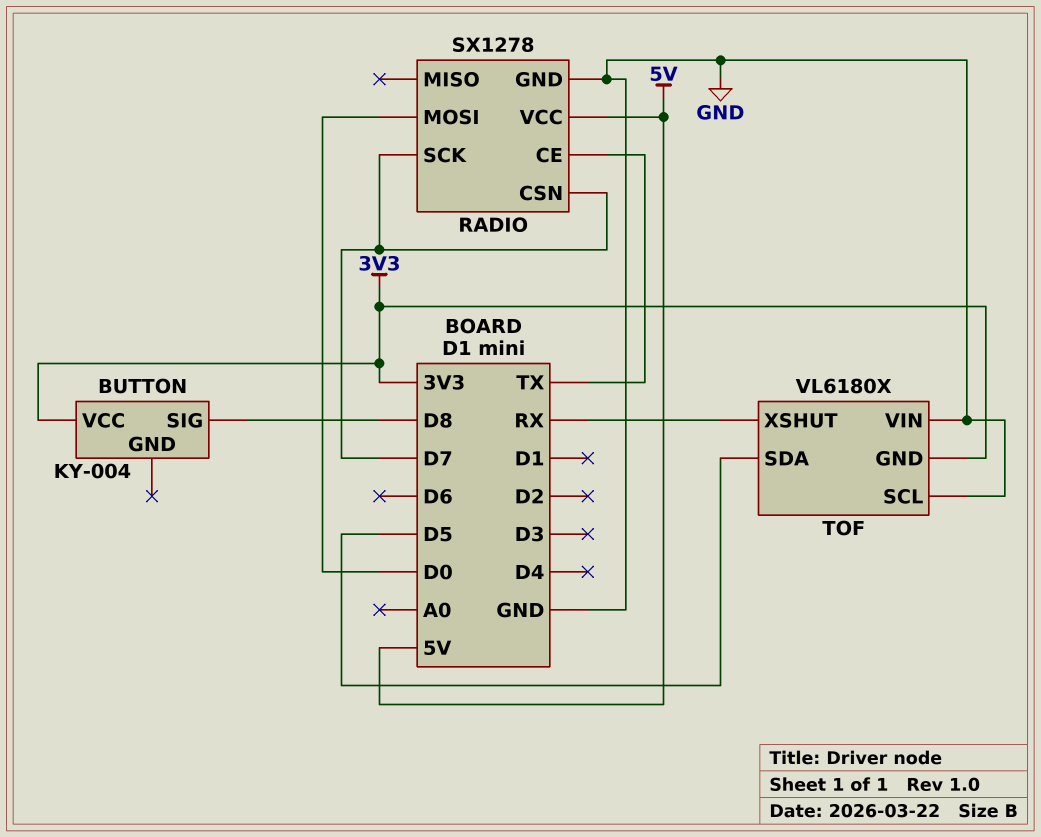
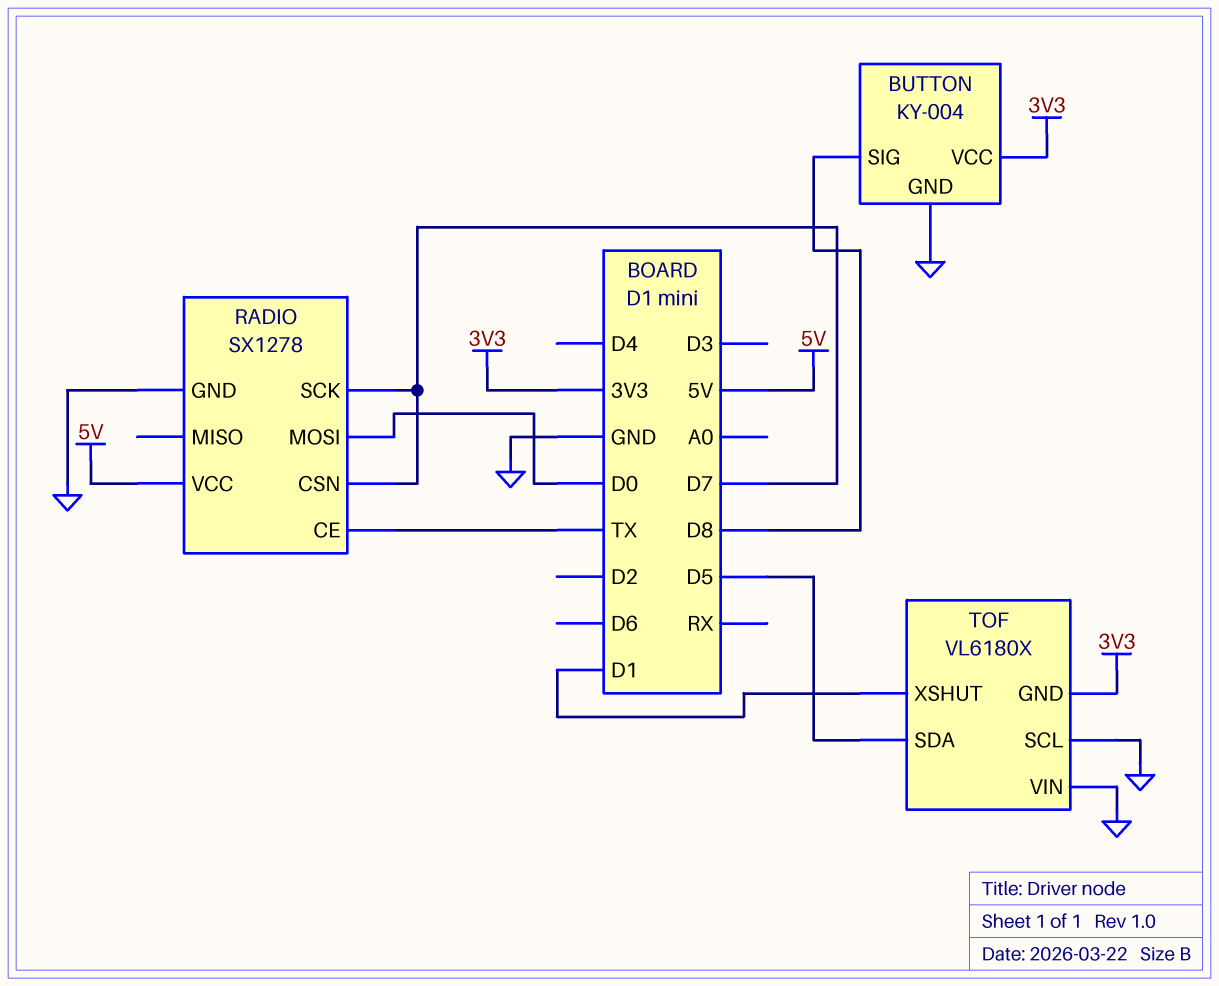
BUTTON pin GND: none -> GND
TOF pin XSHUT: RX -> D1

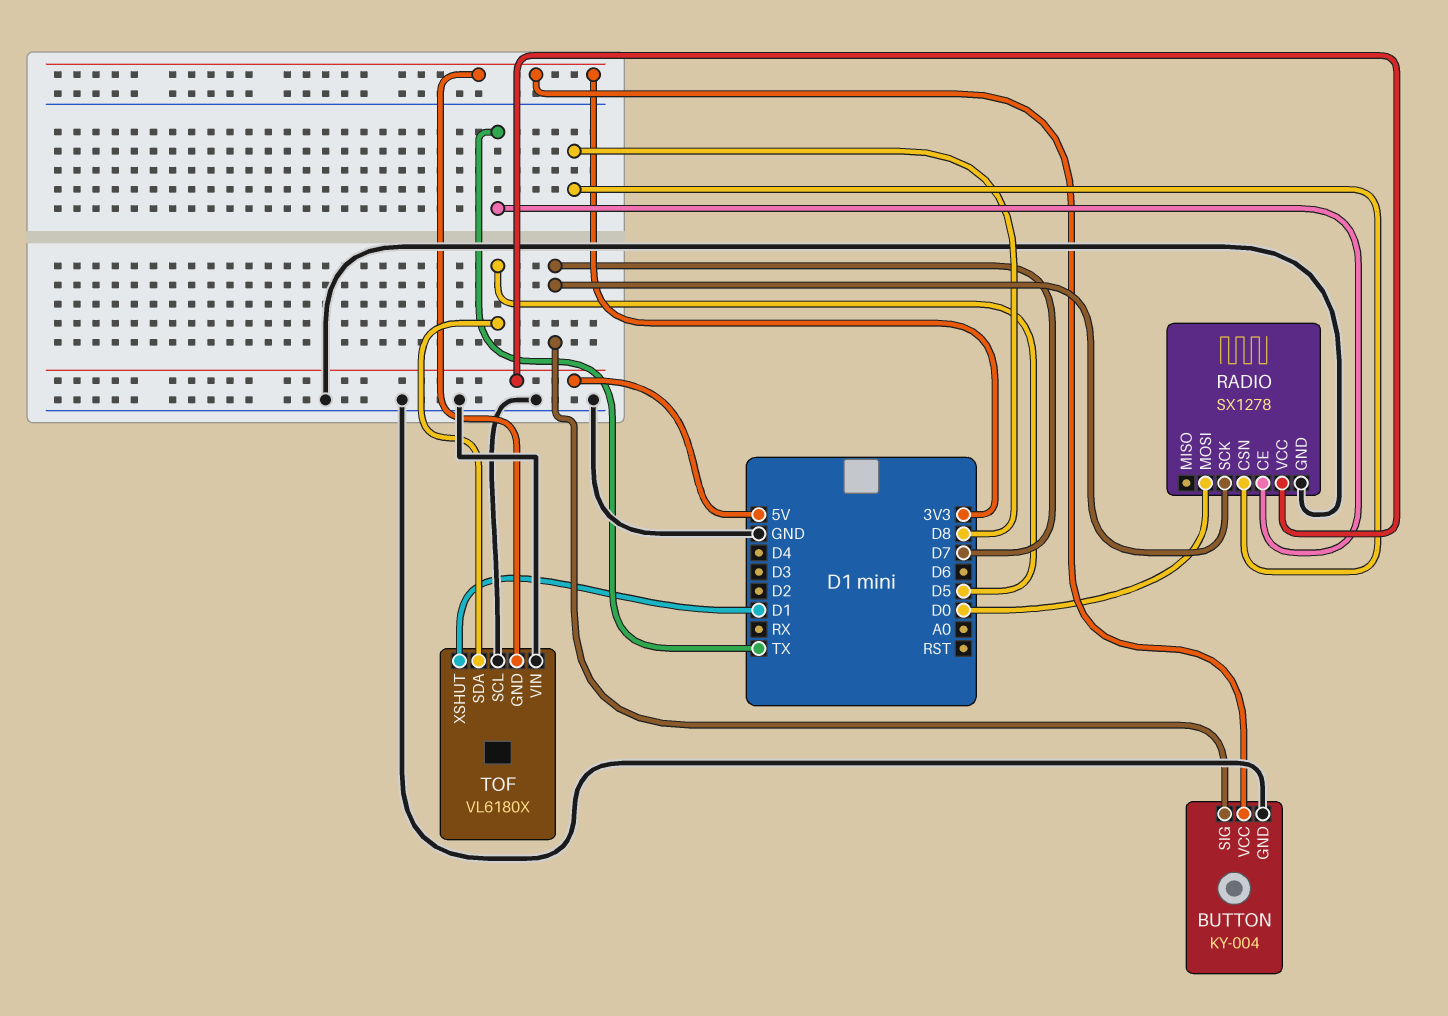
BUTTON pin SIG: D8 -> D7
RADIO pin CSN: D7 -> D8

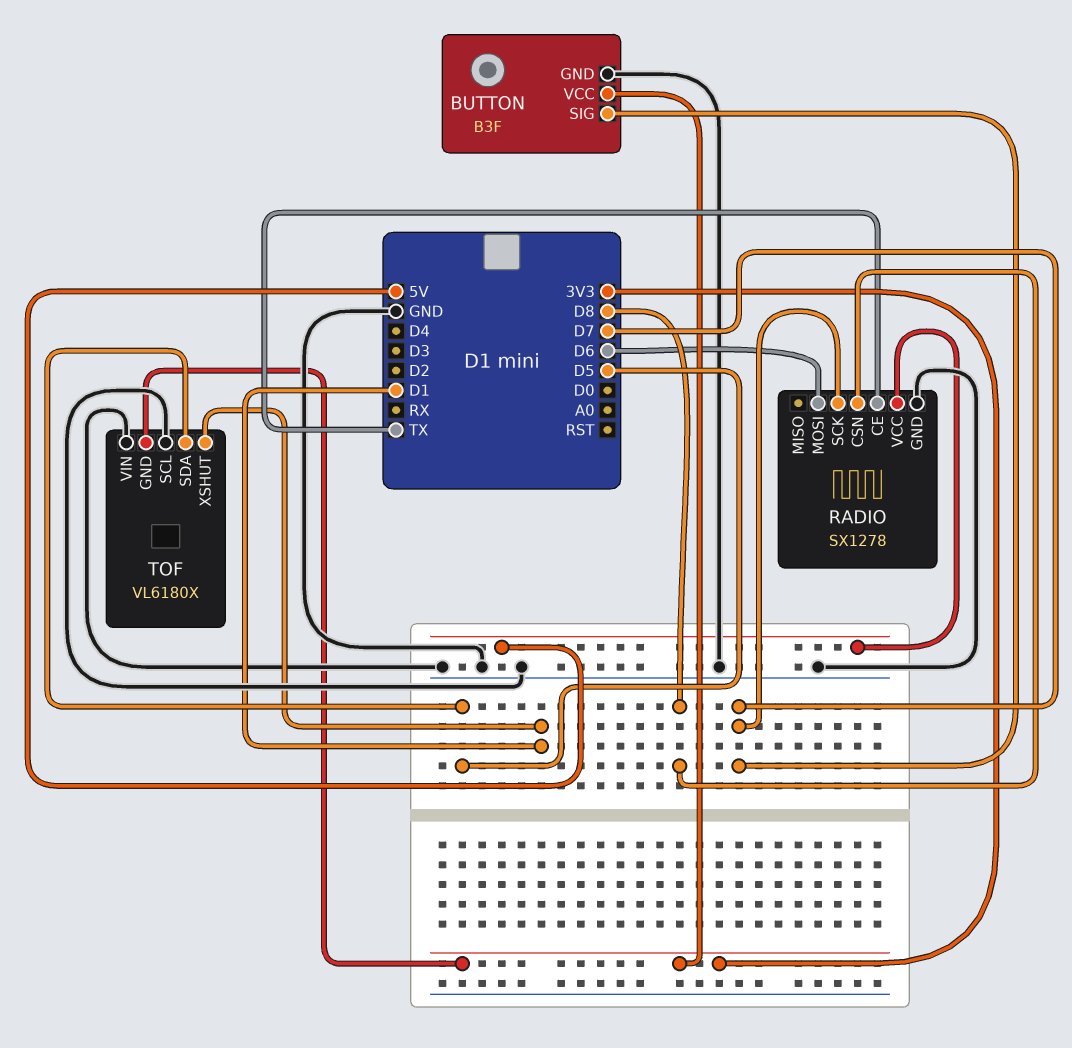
BUTTON: KY-004 -> B3F
RADIO pin MOSI: D0 -> D6

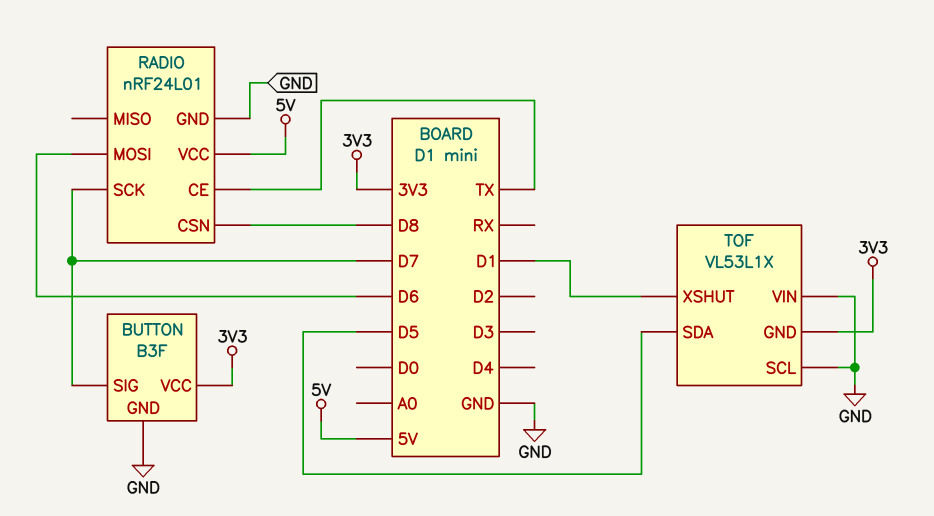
RADIO: SX1278 -> nRF24L01
TOF: VL6180X -> VL53L1X

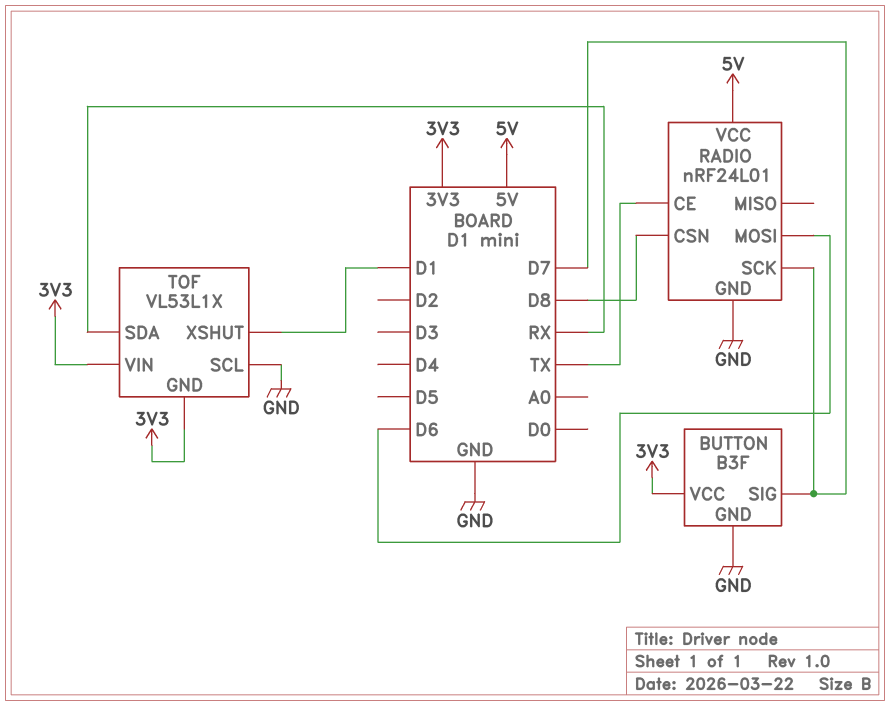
TOF pin SDA: D5 -> RX
TOF pin VIN: GND -> 3V3

